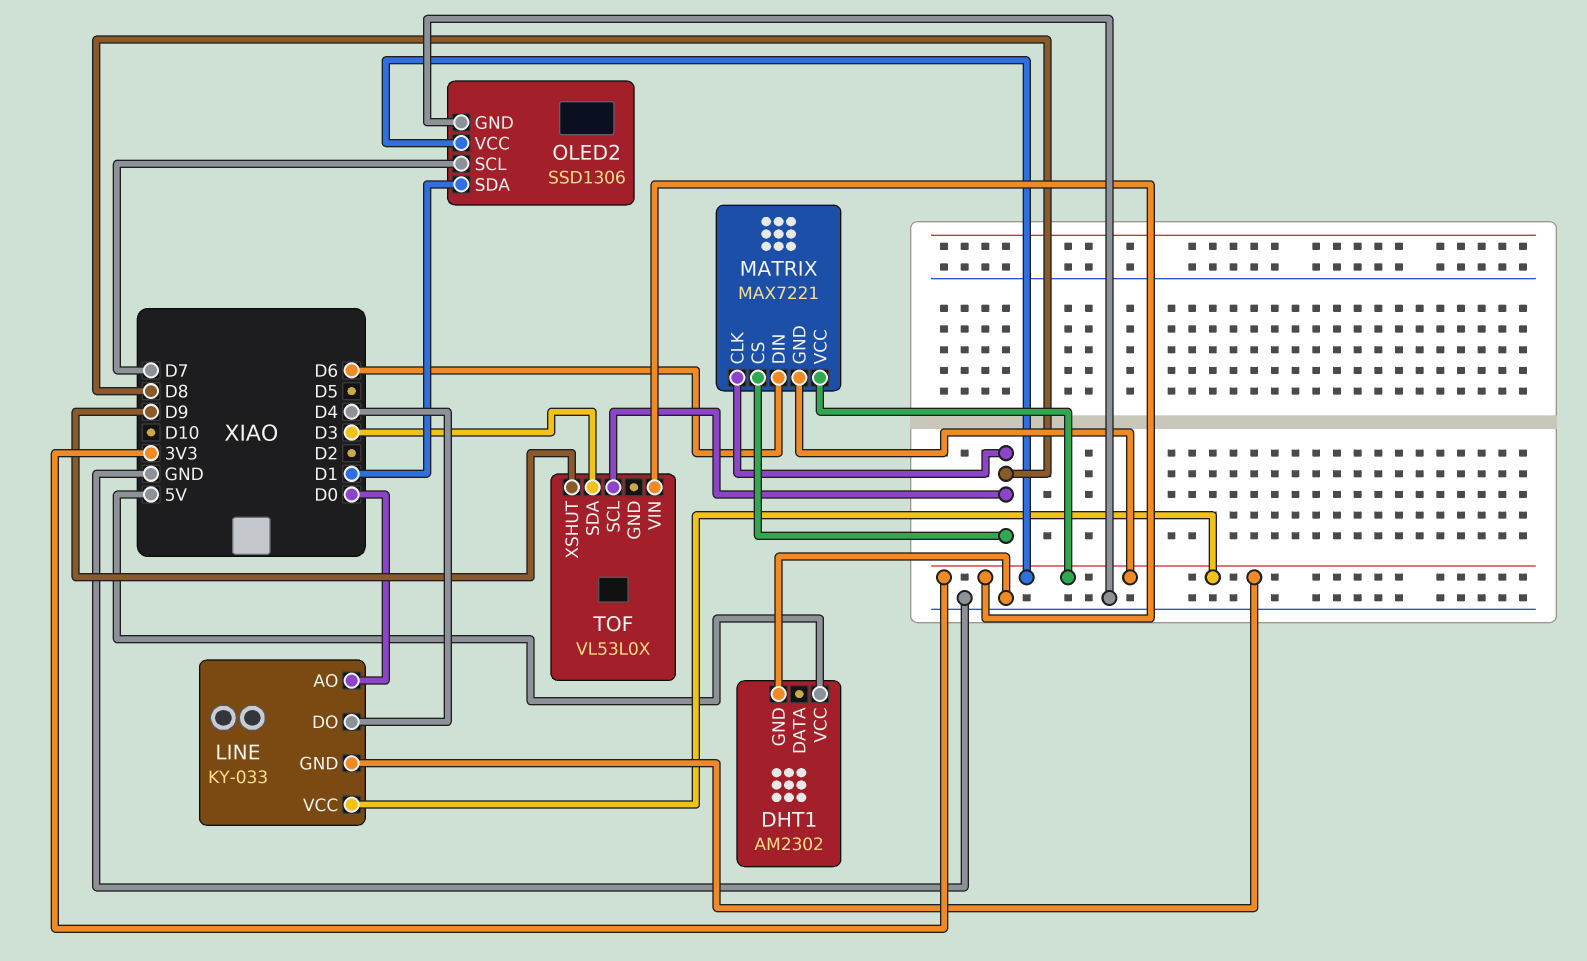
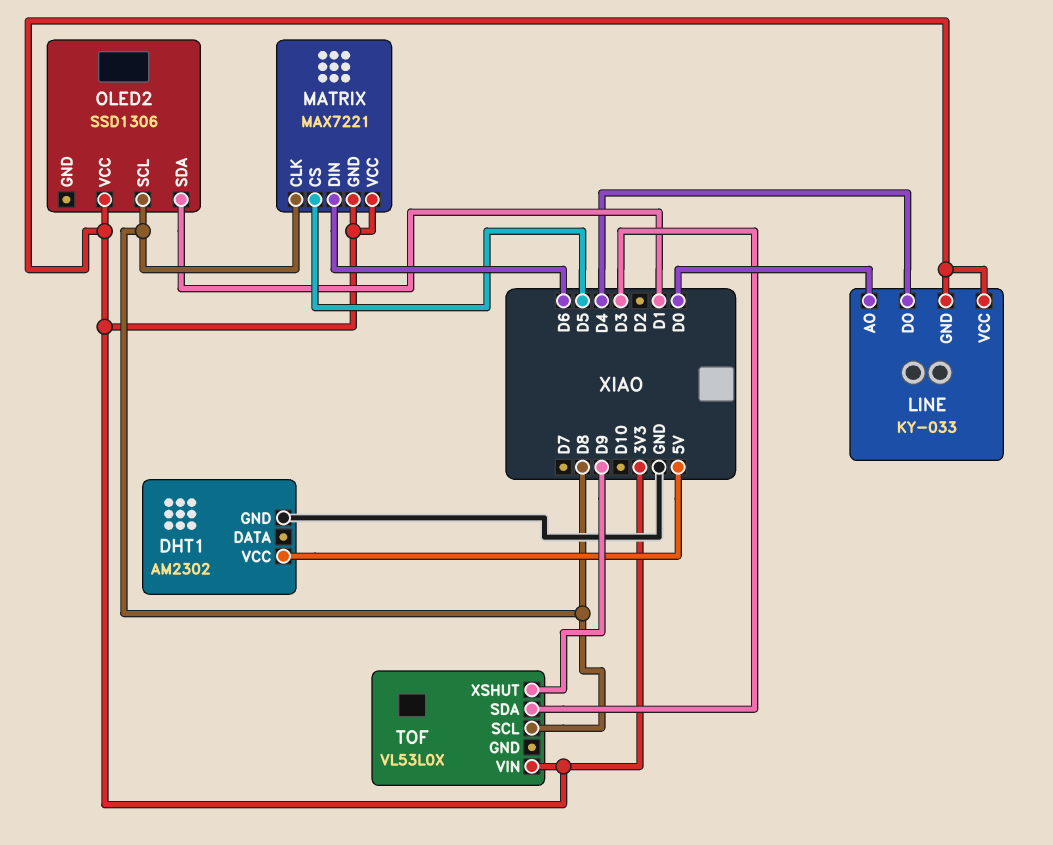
MATRIX pin CS: D8 -> D5
OLED2 pin GND: GND -> none
OLED2 pin SCL: D7 -> D8

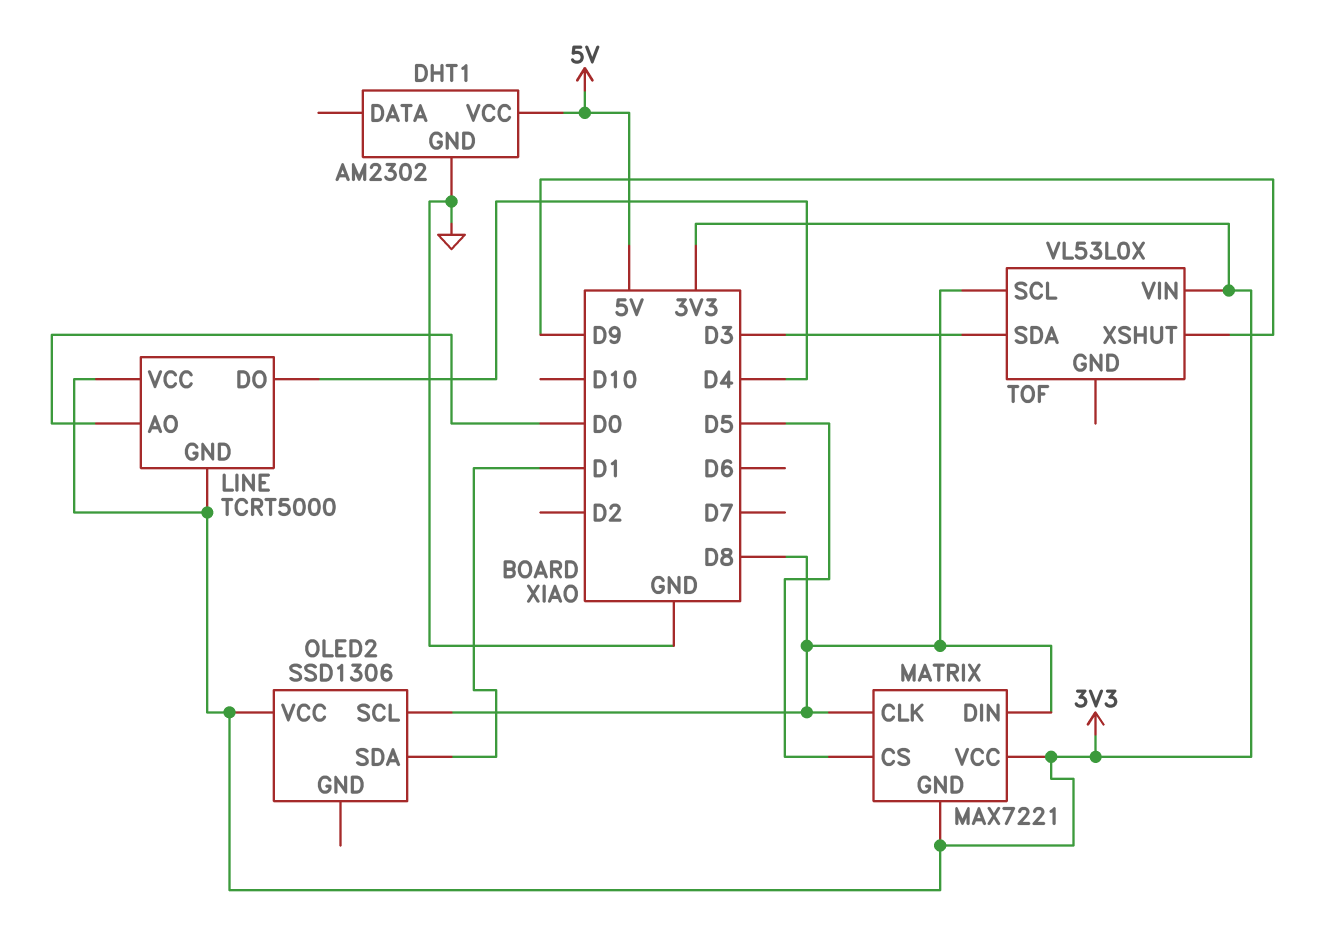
LINE: KY-033 -> TCRT5000
MATRIX pin DIN: D6 -> D8

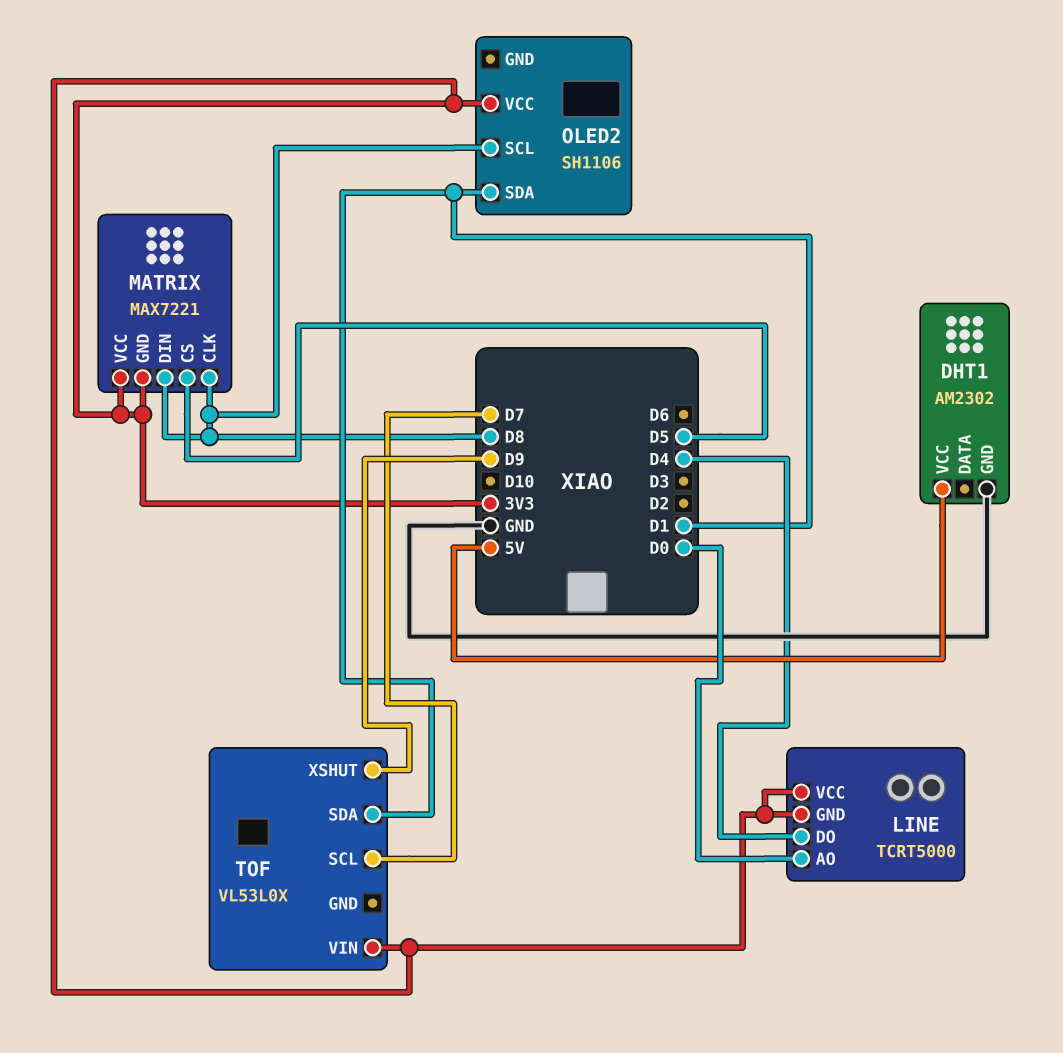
OLED2: SSD1306 -> SH1106
TOF pin SCL: D8 -> D7
TOF pin SDA: D3 -> D1

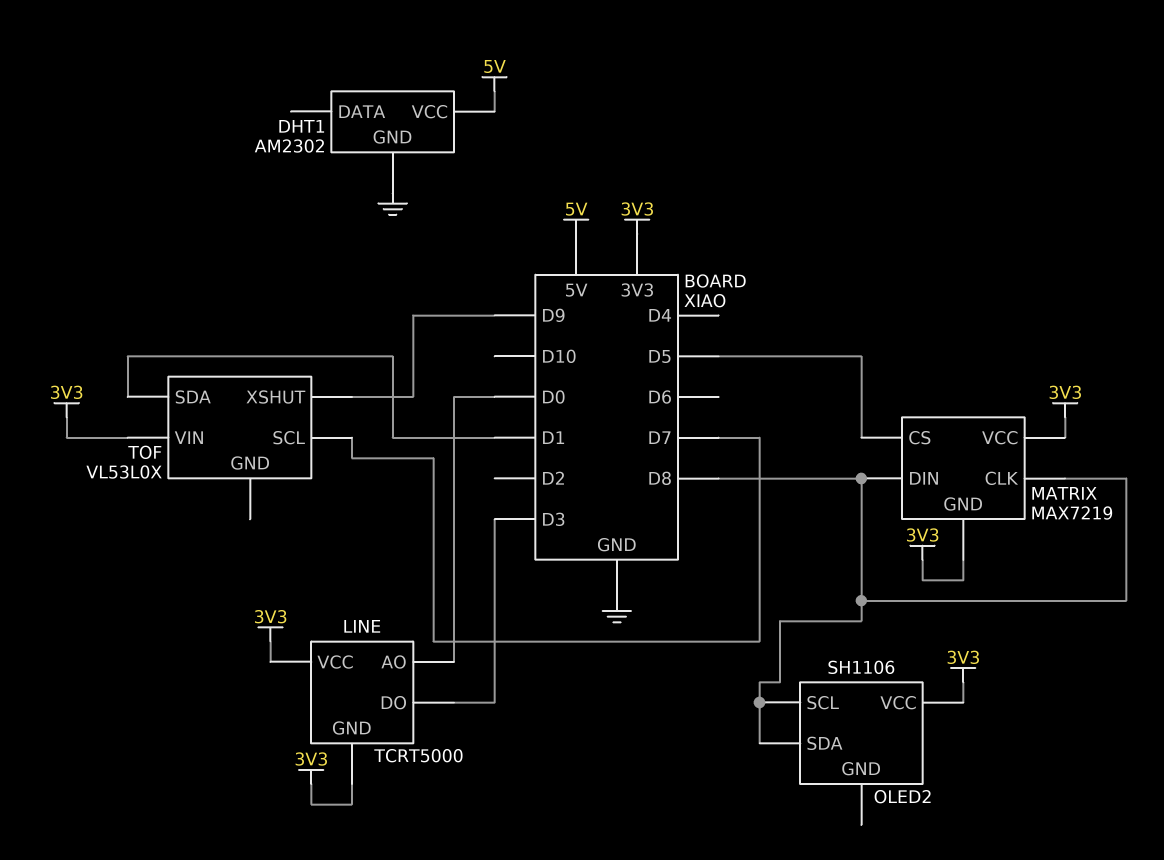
LINE pin DO: D4 -> D3
MATRIX: MAX7221 -> MAX7219
OLED2 pin SDA: D1 -> D8

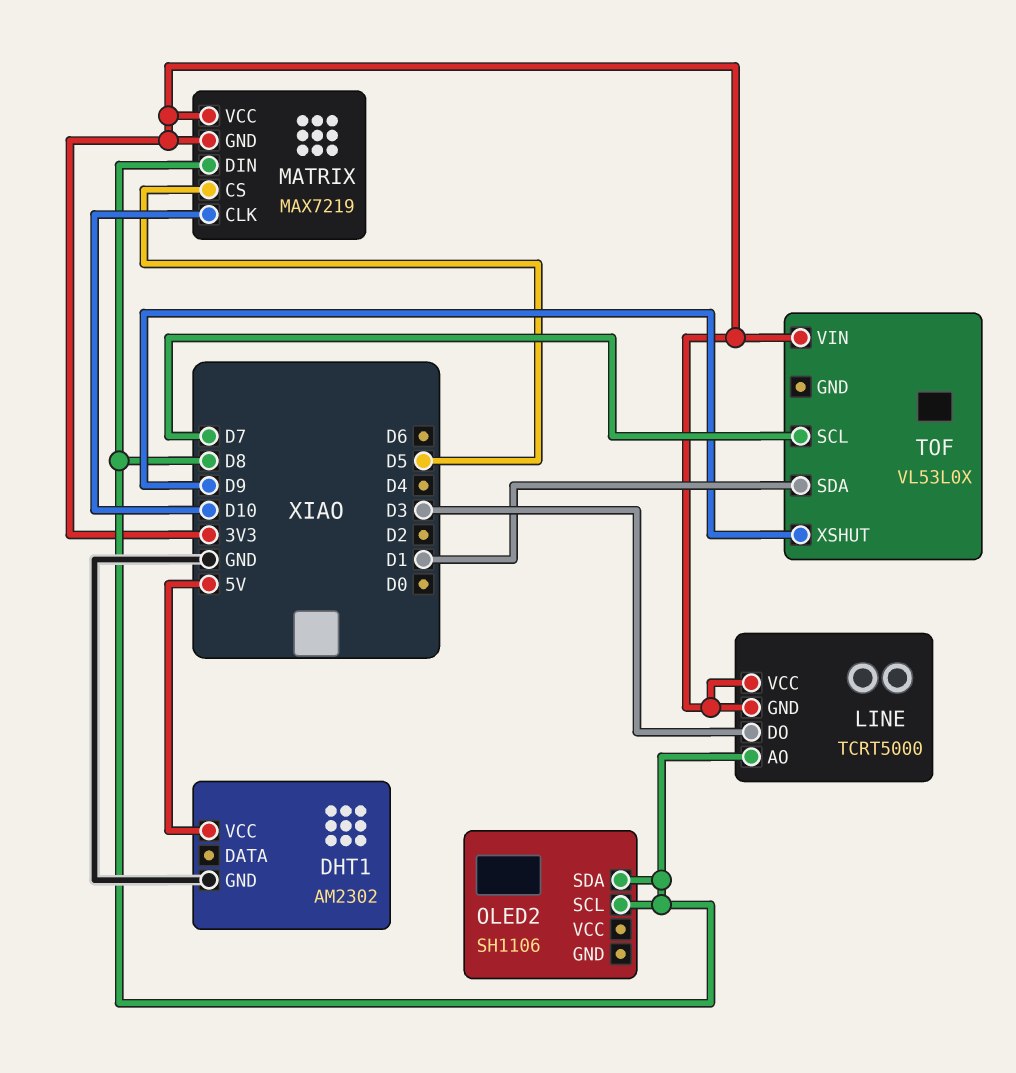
LINE pin AO: D0 -> D8
MATRIX pin CLK: D8 -> D10
OLED2 pin VCC: 3V3 -> none

